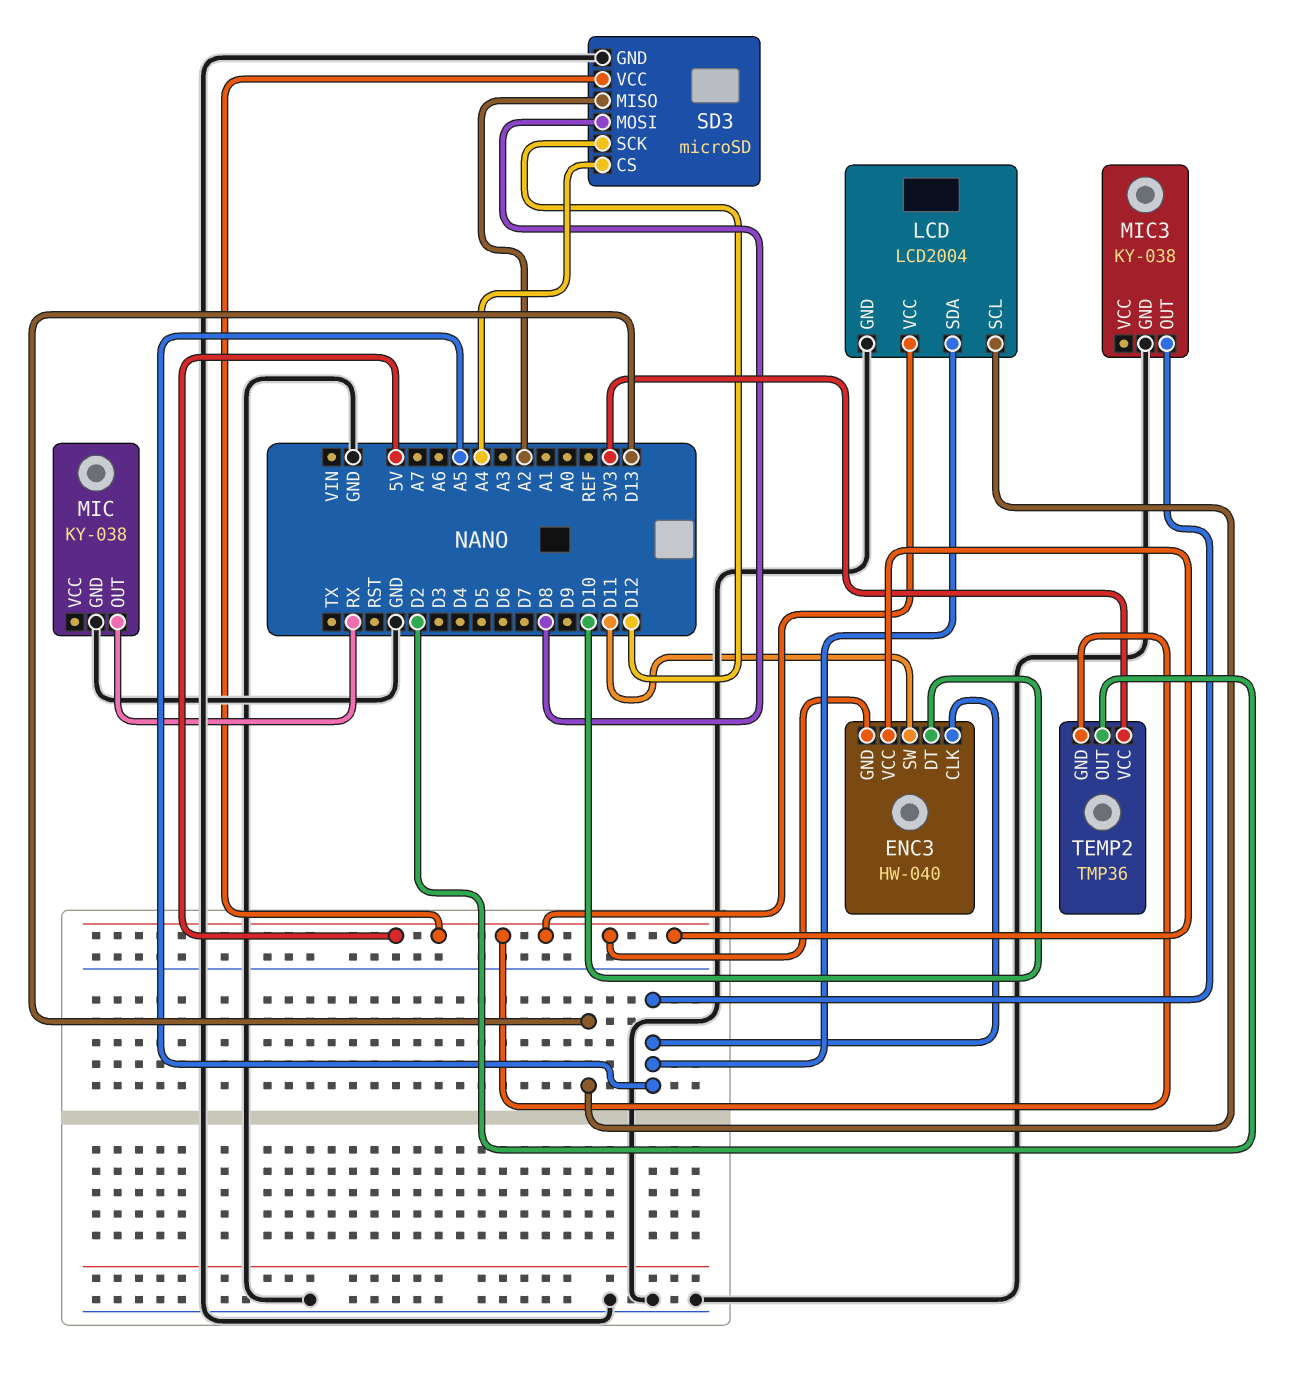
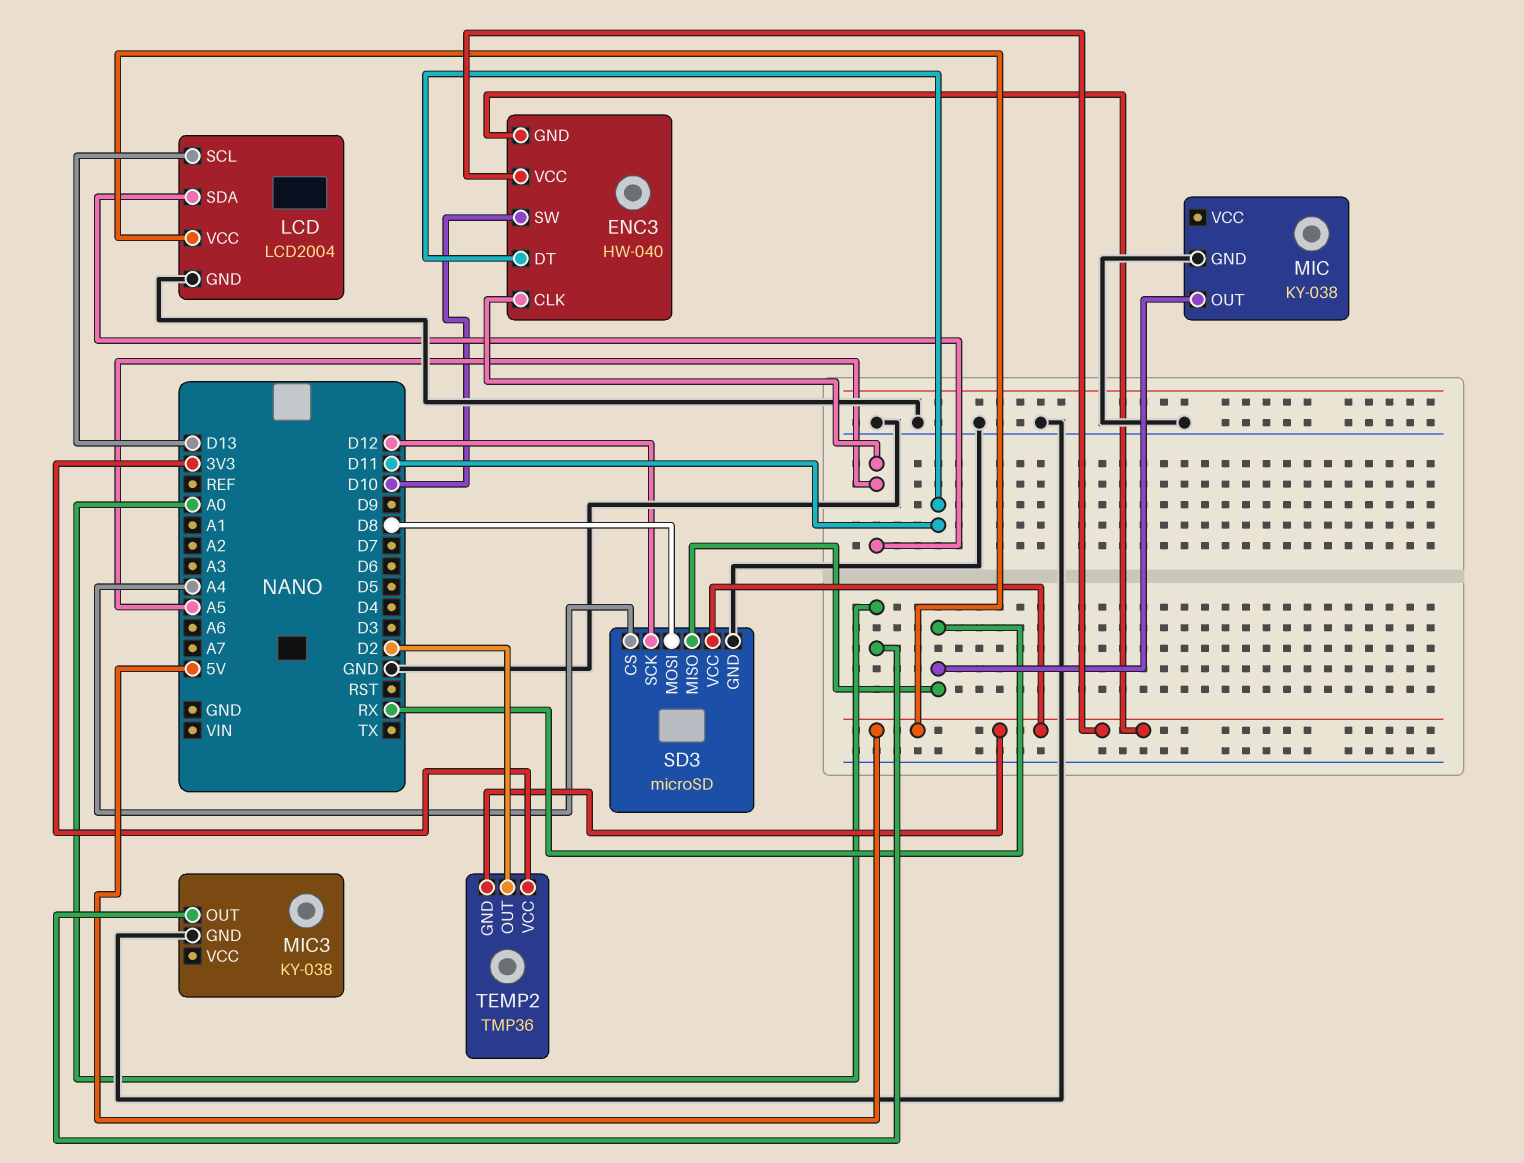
ENC3 pin DT: D10 -> D11
ENC3 pin SW: D11 -> D10
MIC3 pin OUT: A5 -> A0
SD3 pin MISO: A2 -> RX

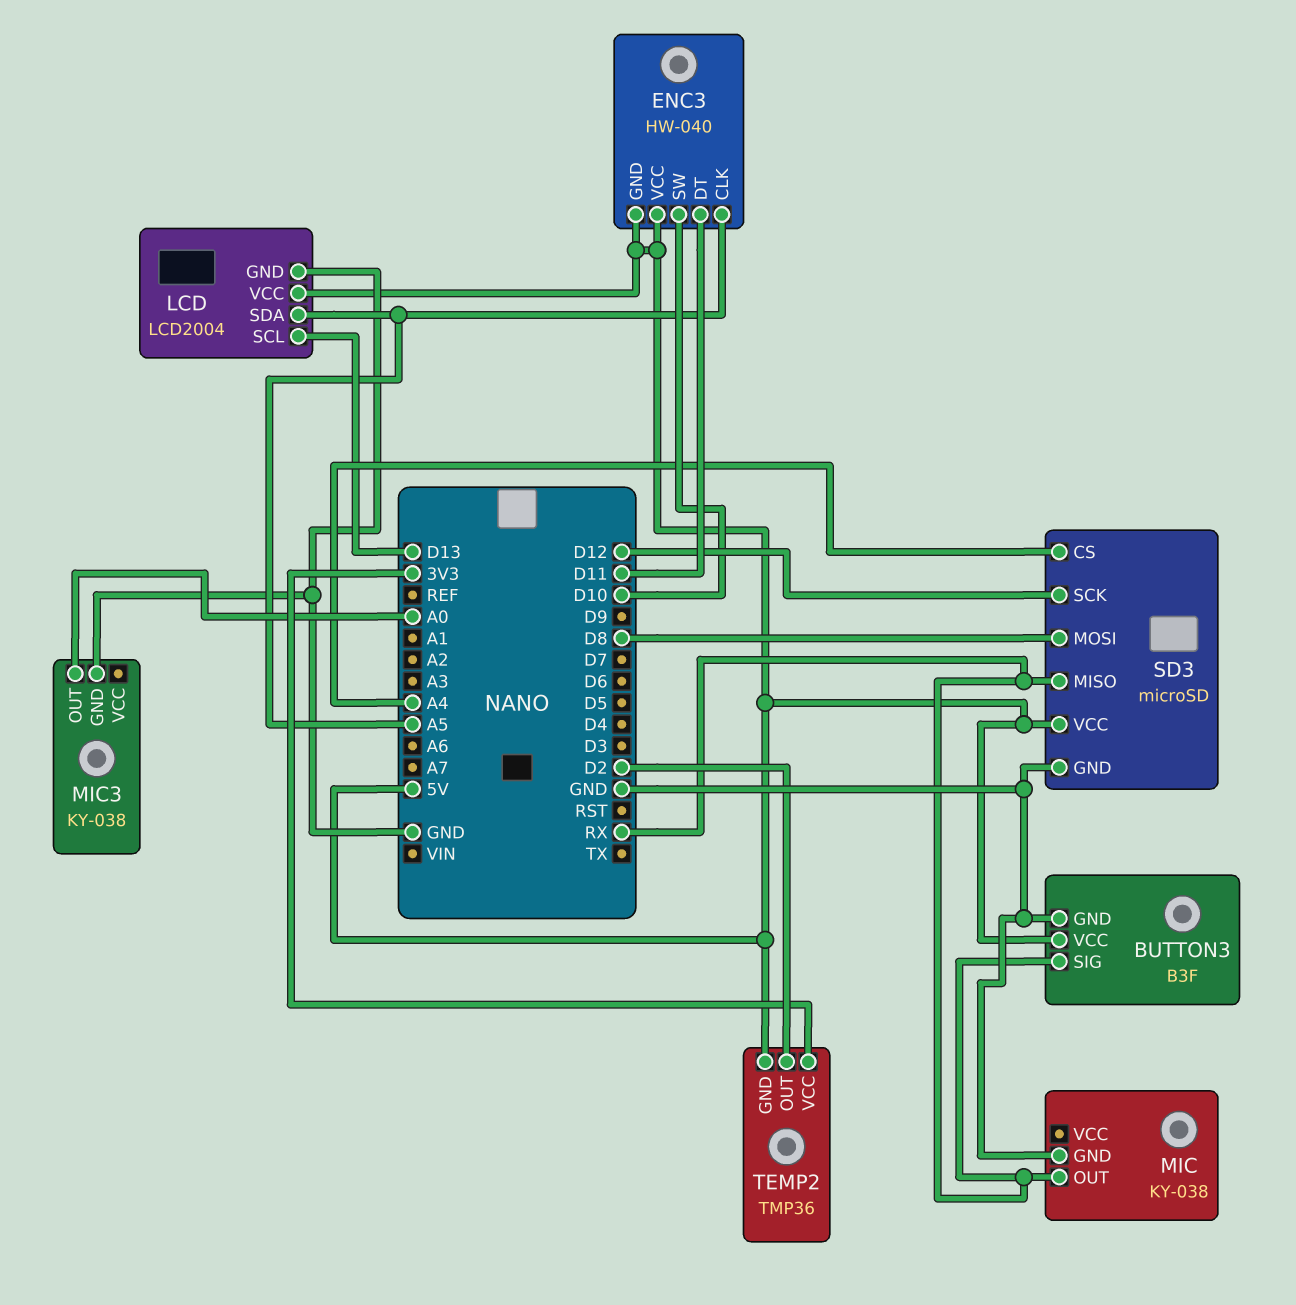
BUTTON3: none -> B3F
BUTTON3 pin GND: none -> GND
BUTTON3 pin SIG: none -> RX
BUTTON3 pin VCC: none -> 5V

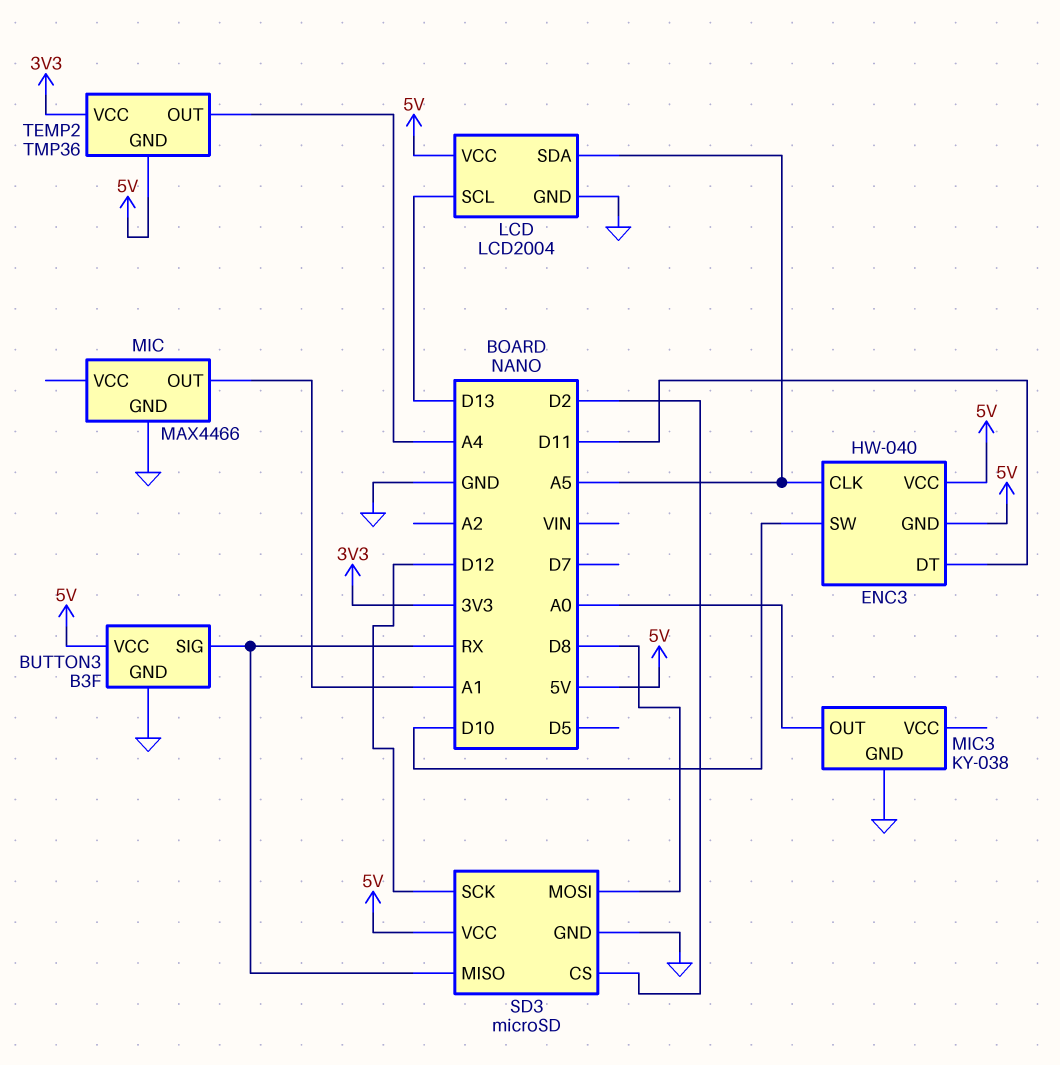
MIC: KY-038 -> MAX4466
MIC pin OUT: RX -> A1
SD3 pin CS: A4 -> D2
TEMP2 pin OUT: D2 -> A4

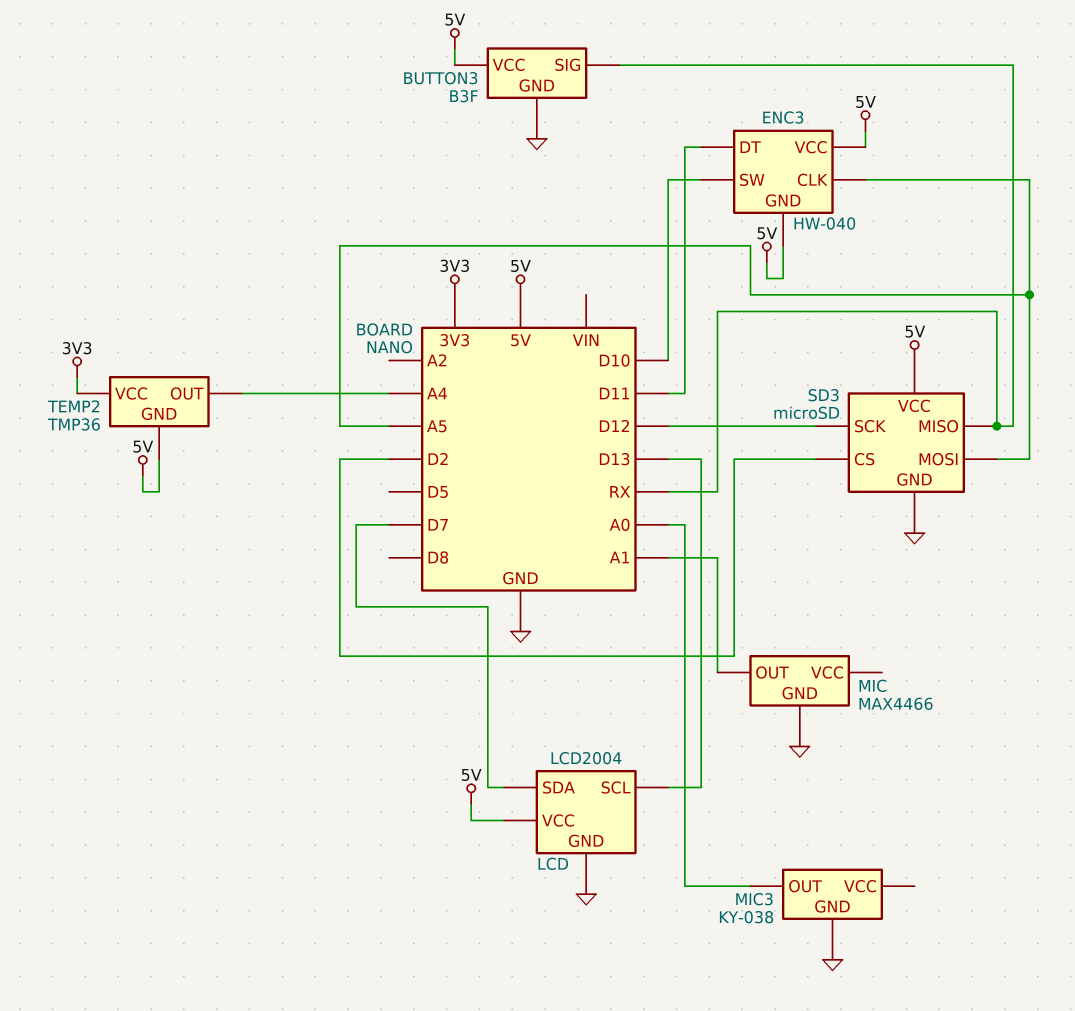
LCD pin SDA: A5 -> D7
SD3 pin MOSI: D8 -> A5

